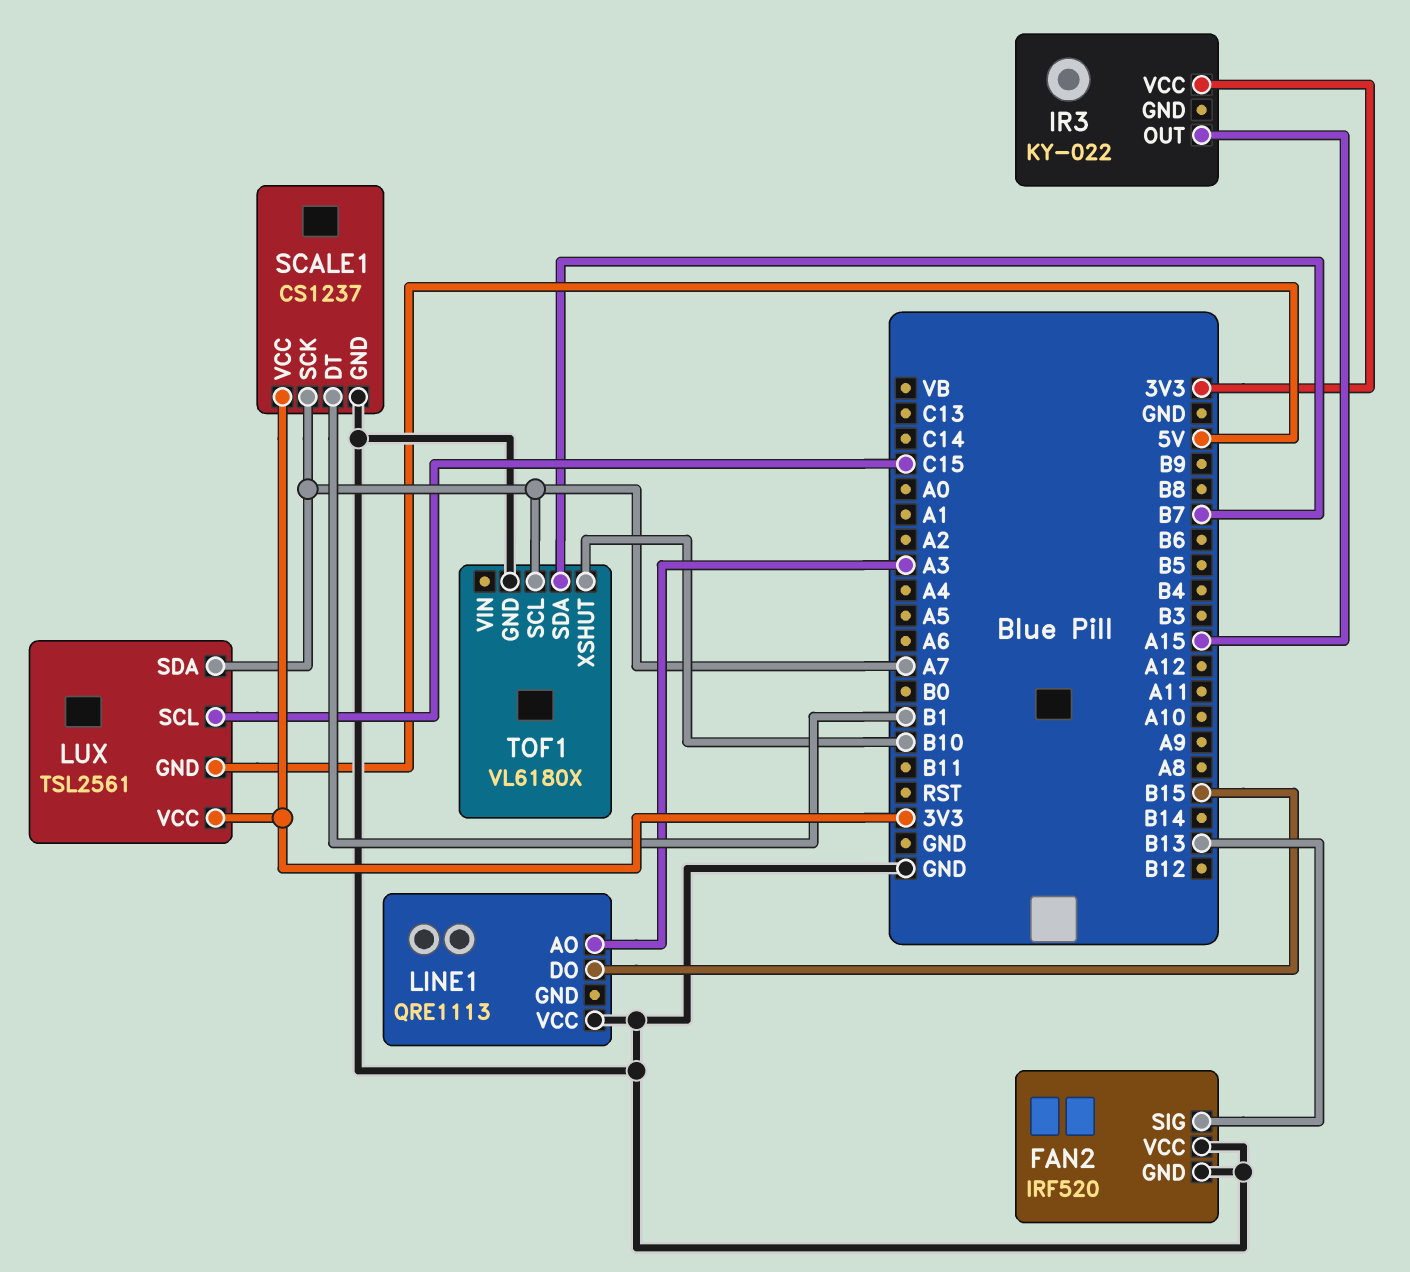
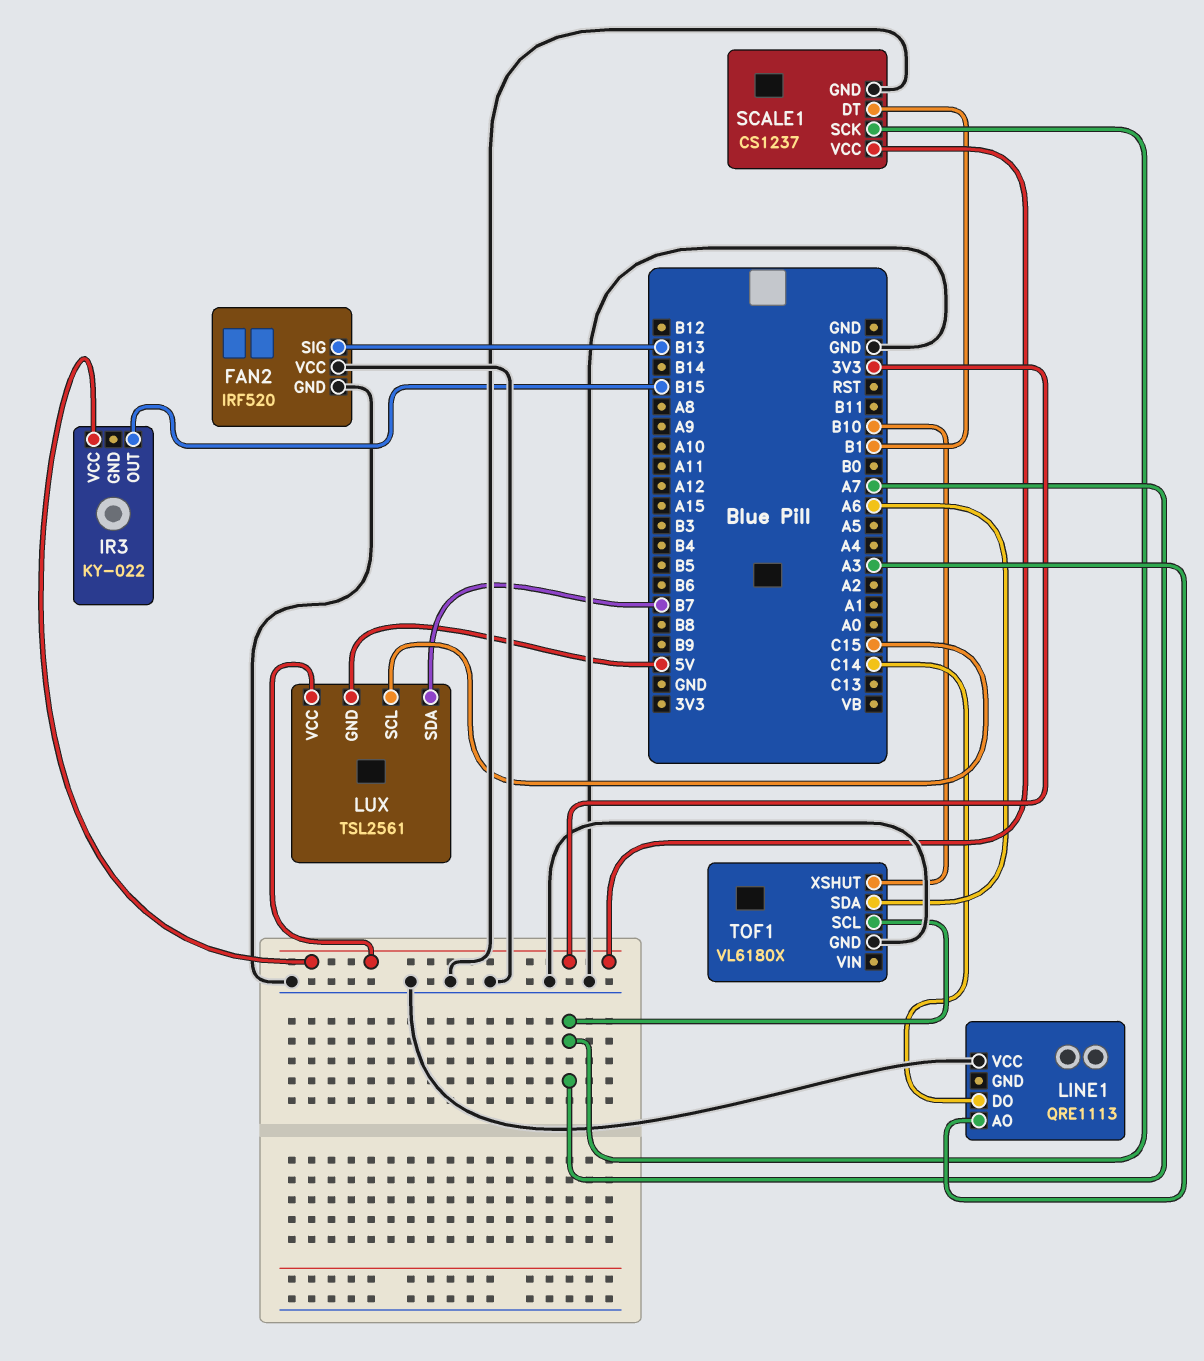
IR3 pin OUT: A15 -> B15
LINE1 pin DO: B15 -> C14
LUX pin SDA: A7 -> B7
TOF1 pin SDA: B7 -> A6

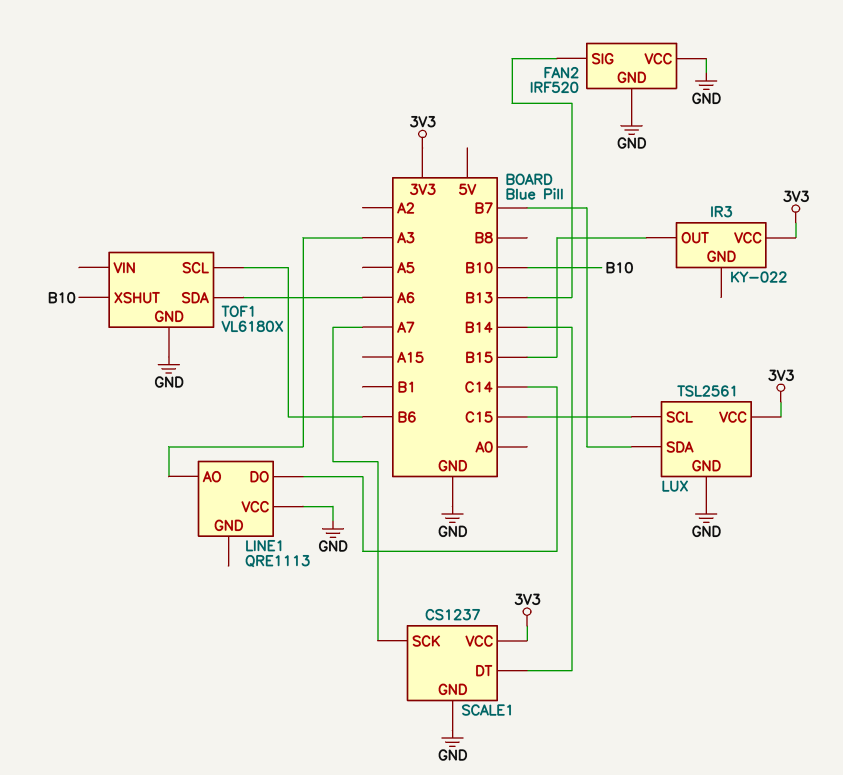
LUX pin GND: 5V -> GND
SCALE1 pin DT: B1 -> B14
TOF1 pin SCL: A7 -> B6

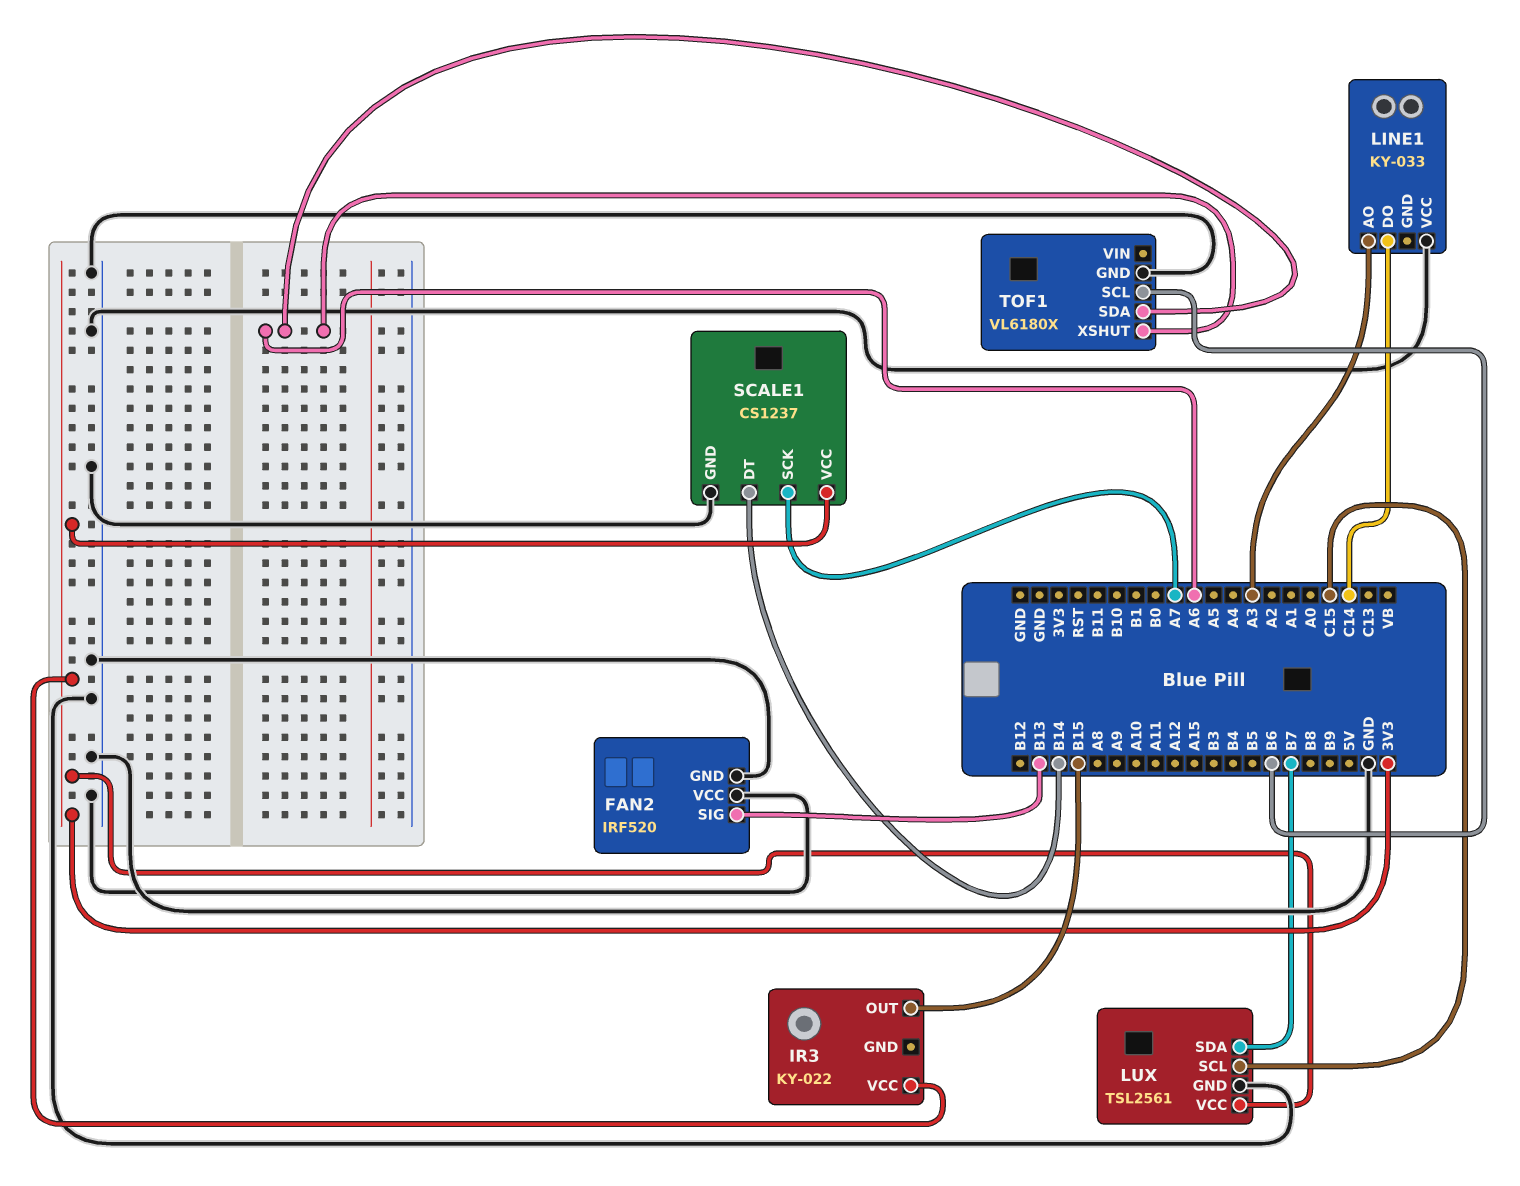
LINE1: QRE1113 -> KY-033
TOF1 pin XSHUT: B10 -> A6

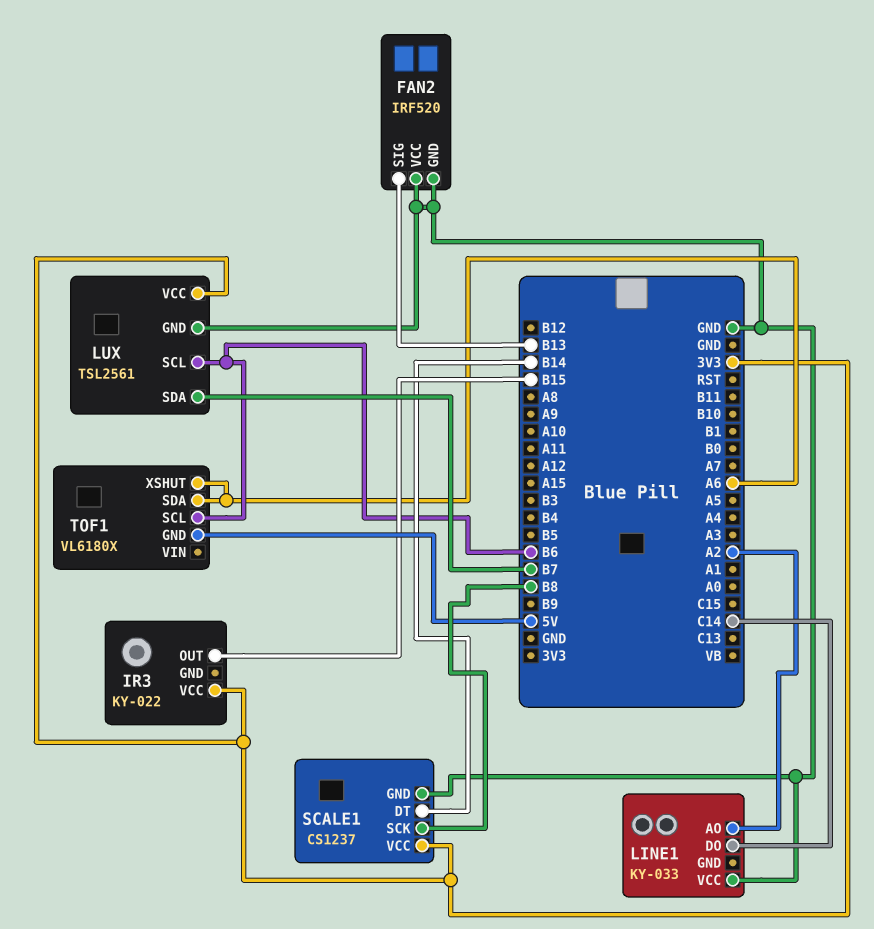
LINE1 pin AO: A3 -> A2
LUX pin SCL: C15 -> B6
SCALE1 pin SCK: A7 -> B8
TOF1 pin GND: GND -> 5V

